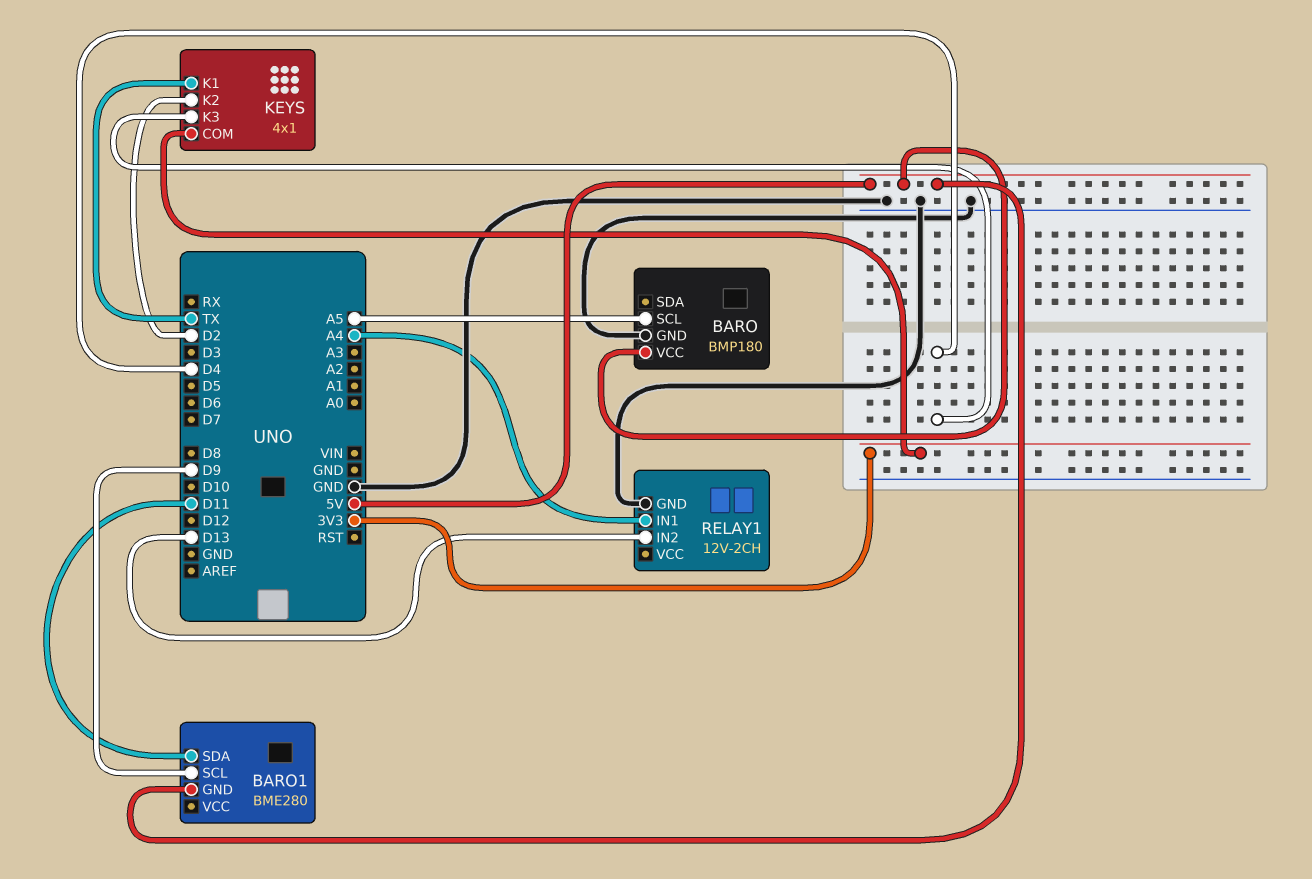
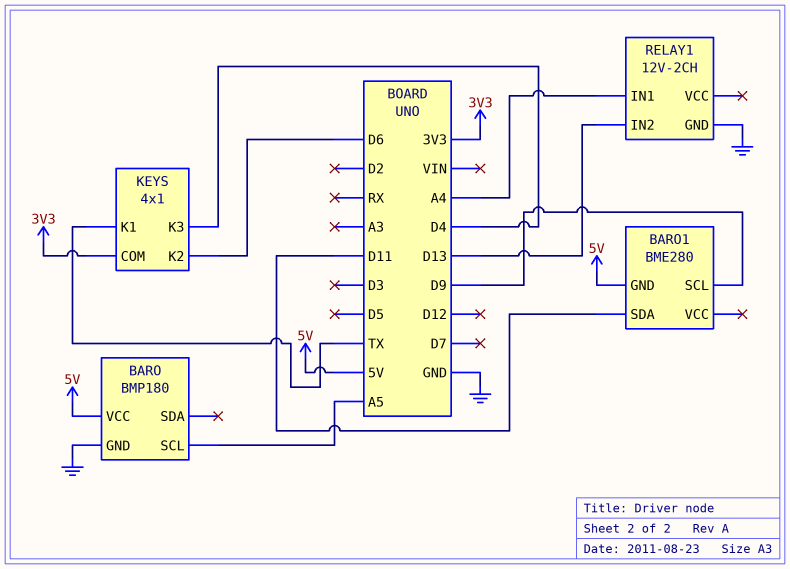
KEYS pin K2: D2 -> D6

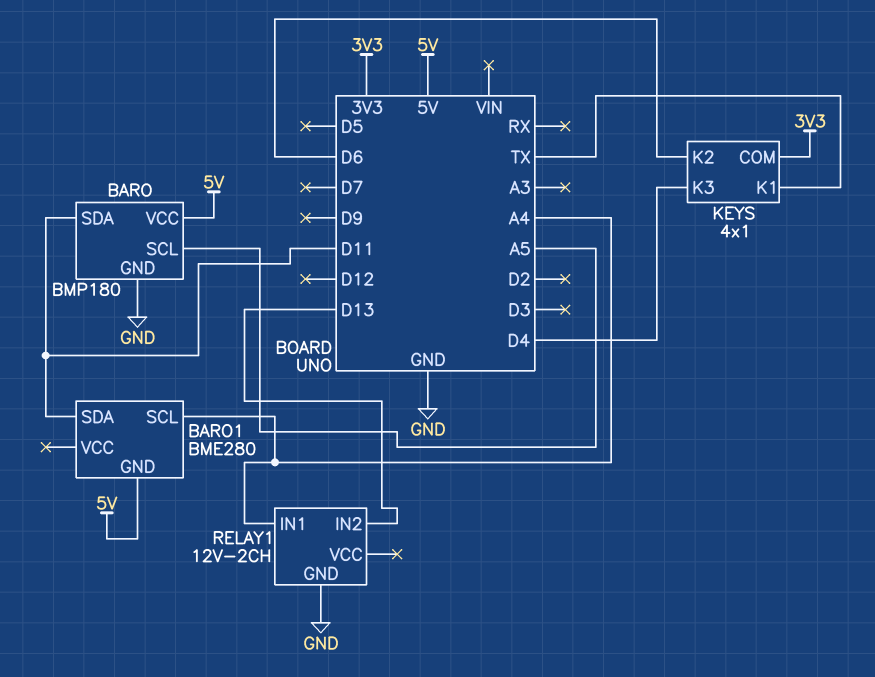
BARO pin SDA: none -> D11
BARO1 pin SCL: D9 -> A4

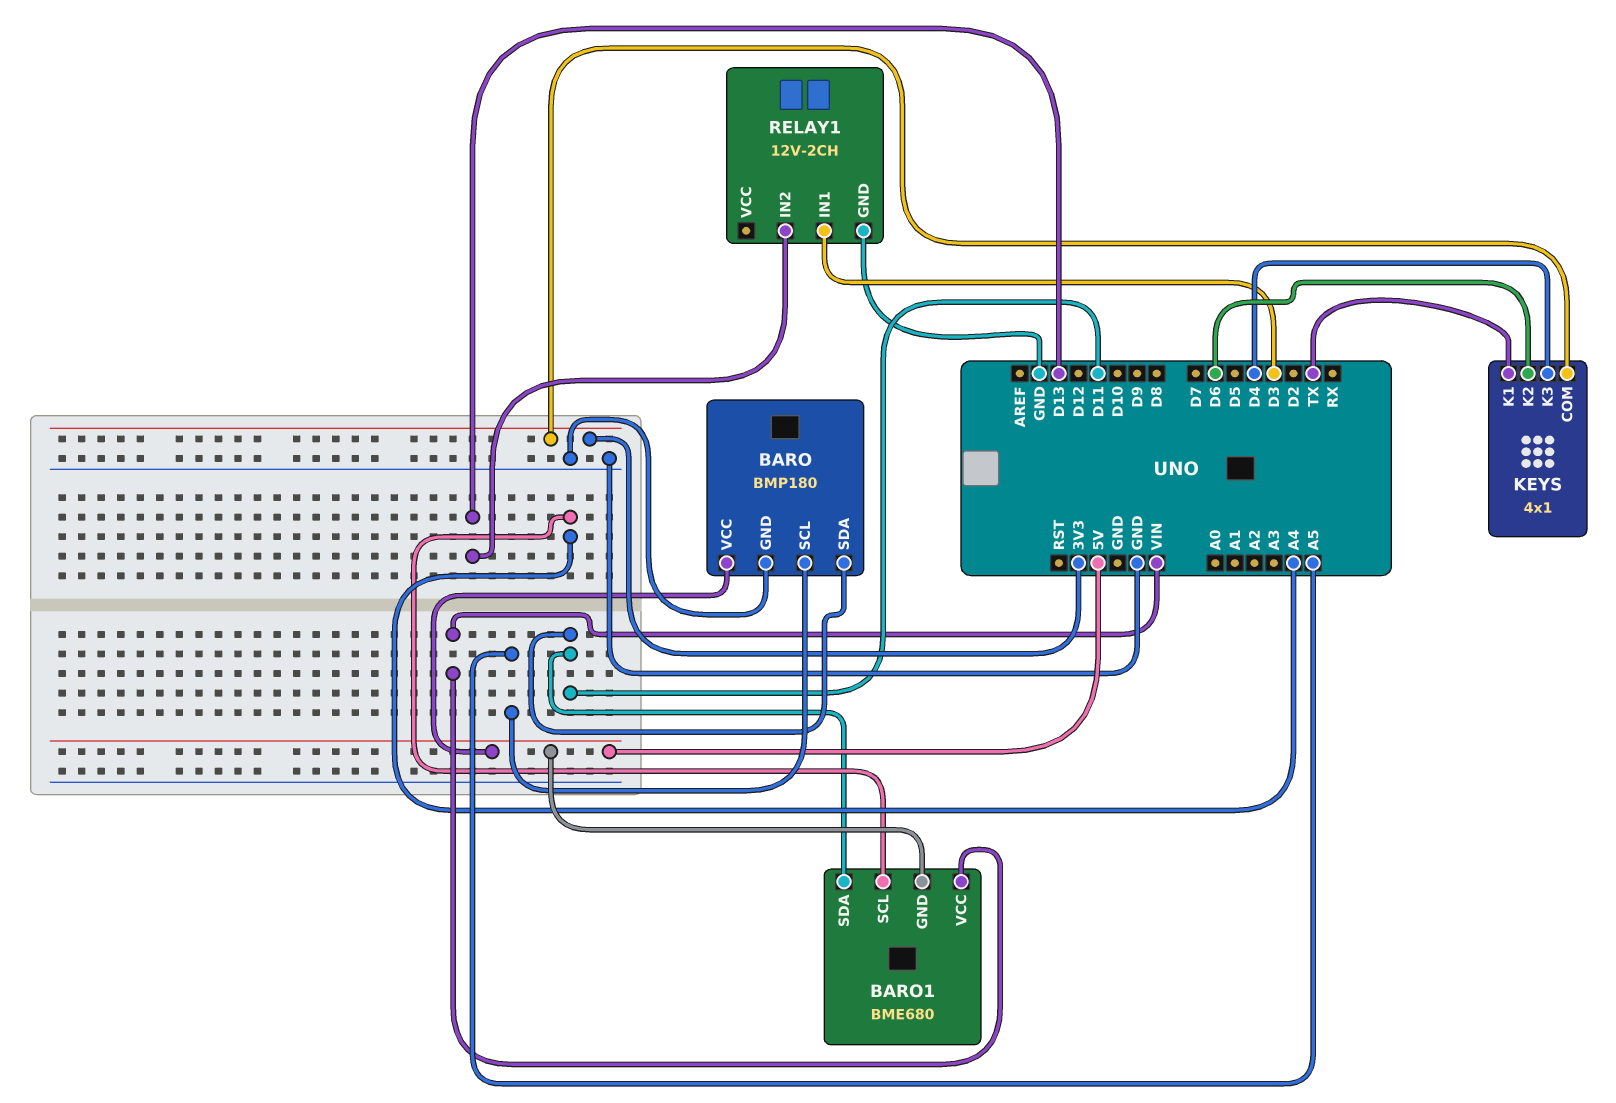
BARO1: BME280 -> BME680
BARO1 pin VCC: none -> VIN
RELAY1 pin IN1: A4 -> D3

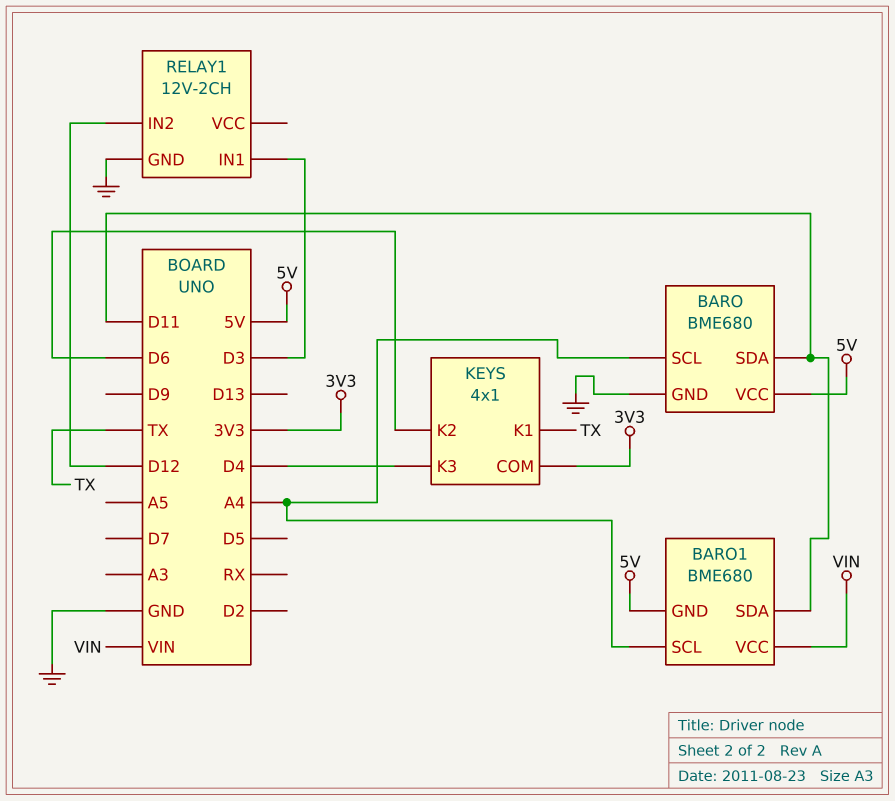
BARO: BMP180 -> BME680
BARO pin SCL: A5 -> A4
RELAY1 pin IN2: D13 -> D12

